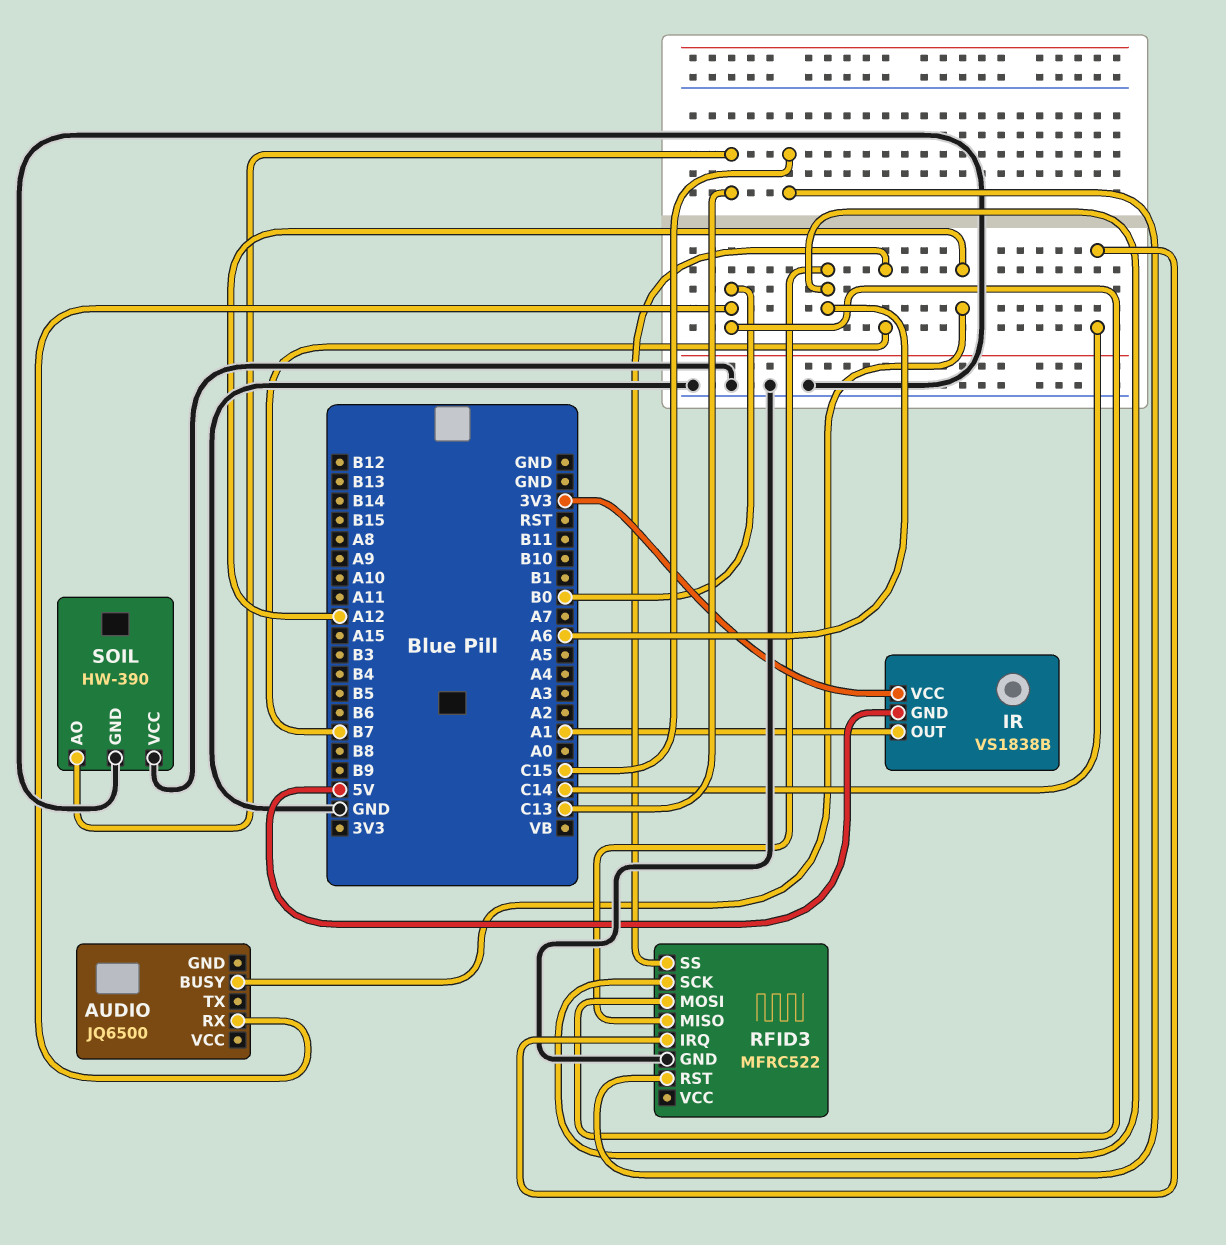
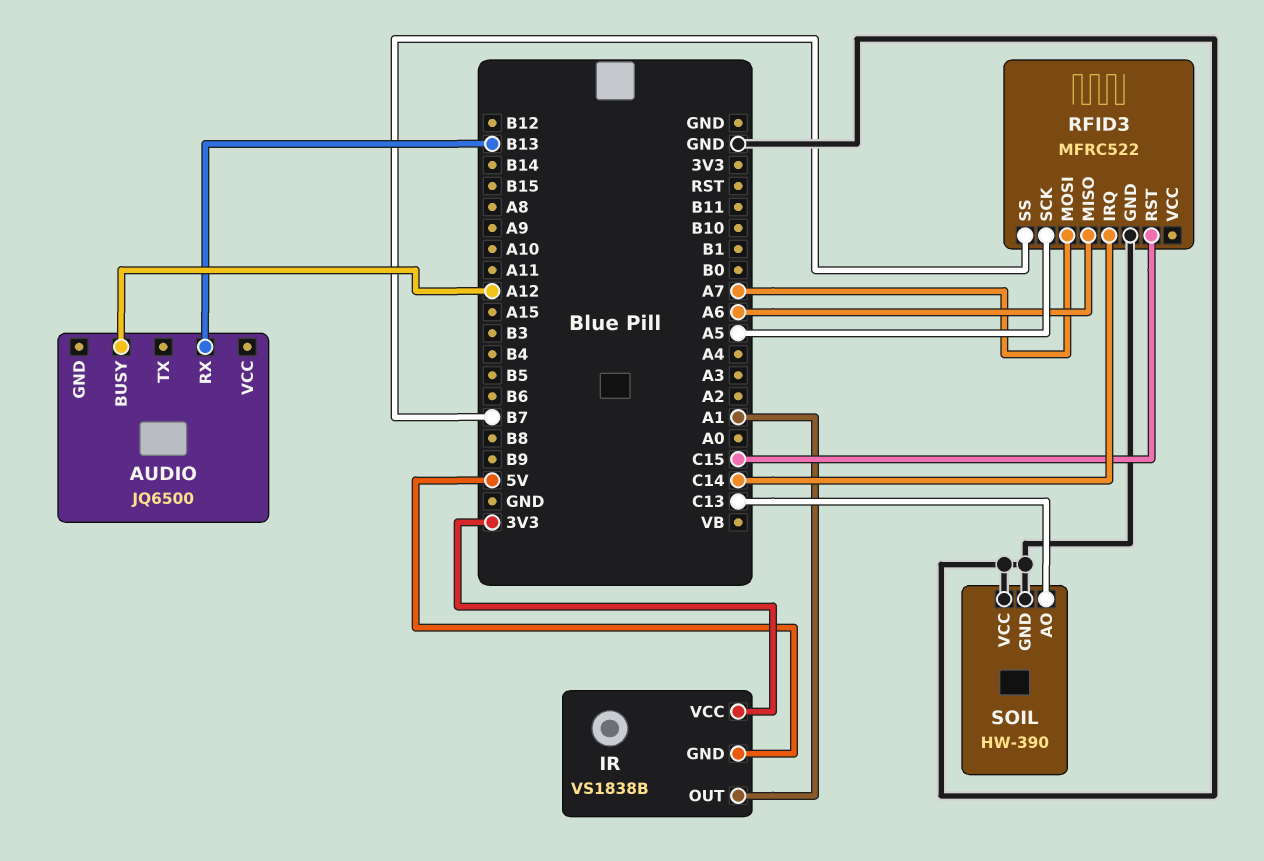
AUDIO pin RX: B0 -> B13
RFID3 pin MOSI: B0 -> A7
RFID3 pin SCK: A6 -> A5

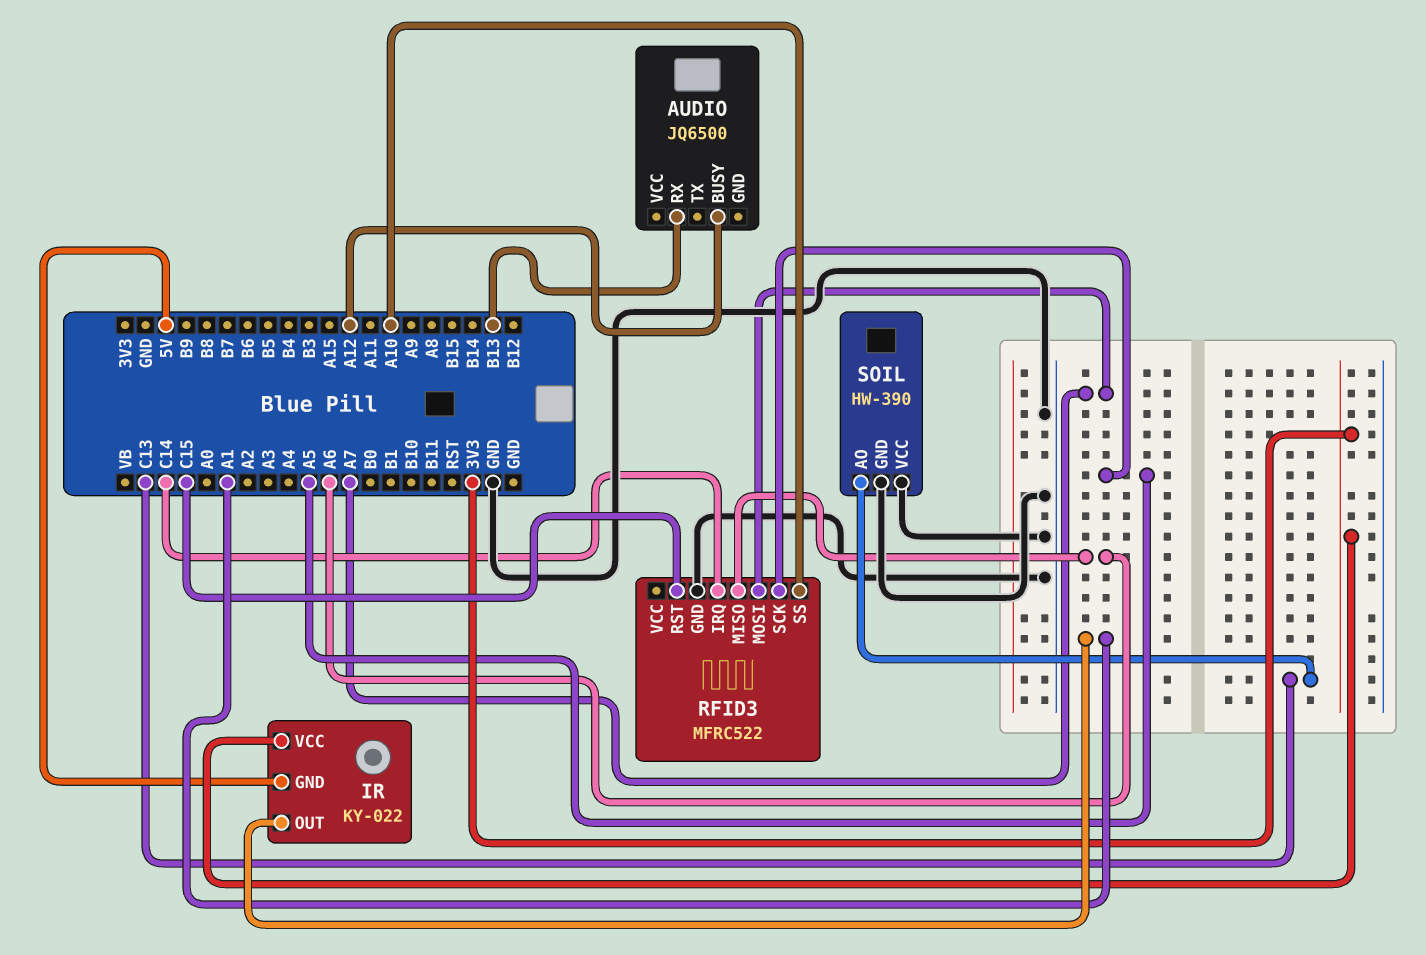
IR: VS1838B -> KY-022
RFID3 pin SS: B7 -> A10

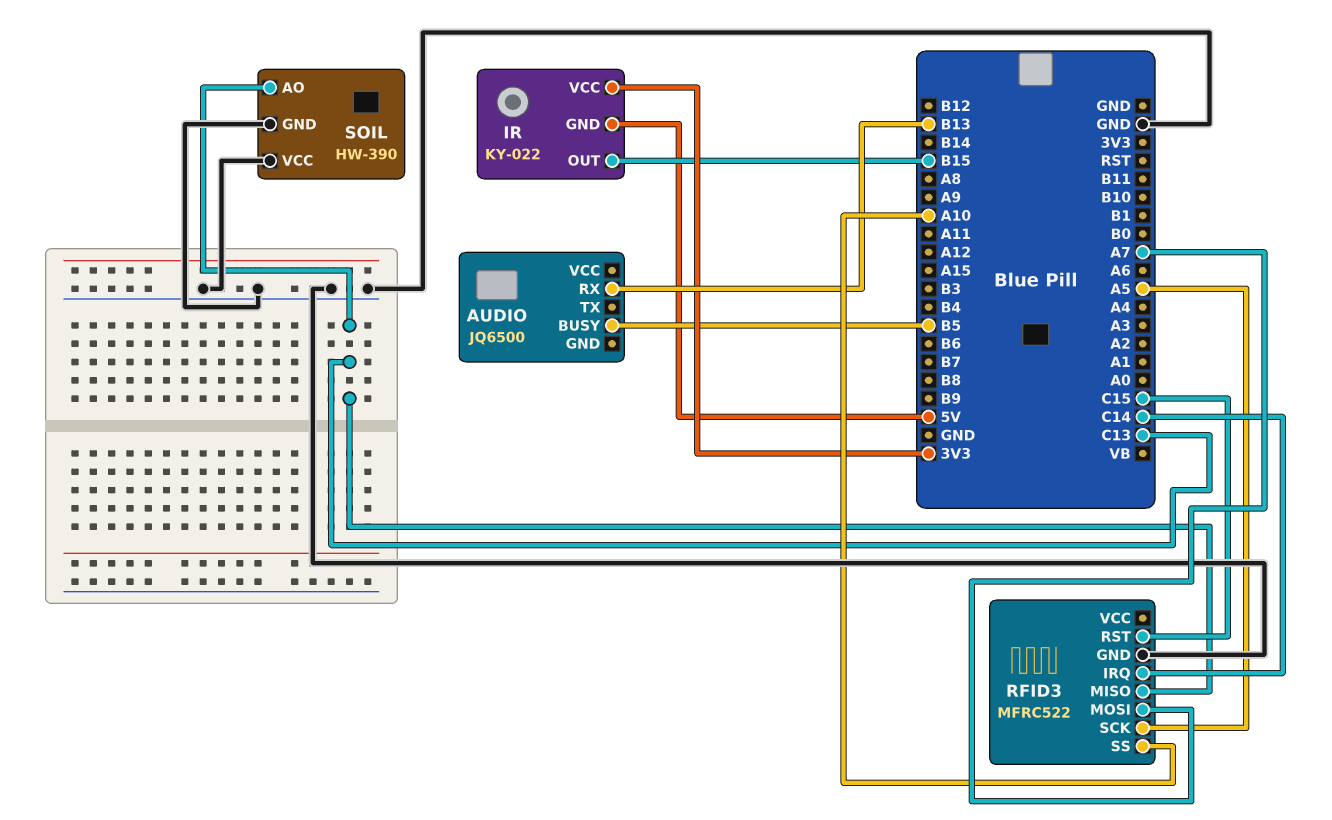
AUDIO pin BUSY: A12 -> B5
IR pin OUT: A1 -> B15
RFID3 pin MISO: A6 -> C13

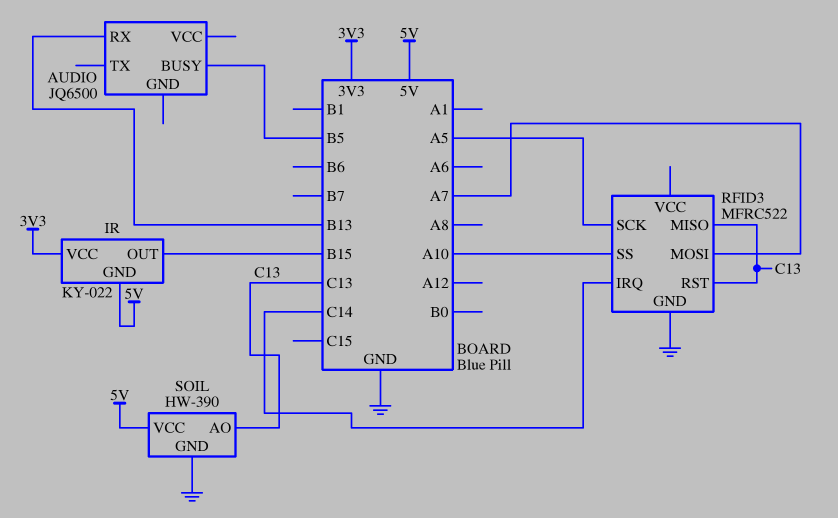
RFID3 pin RST: C15 -> C13
SOIL pin VCC: GND -> 5V

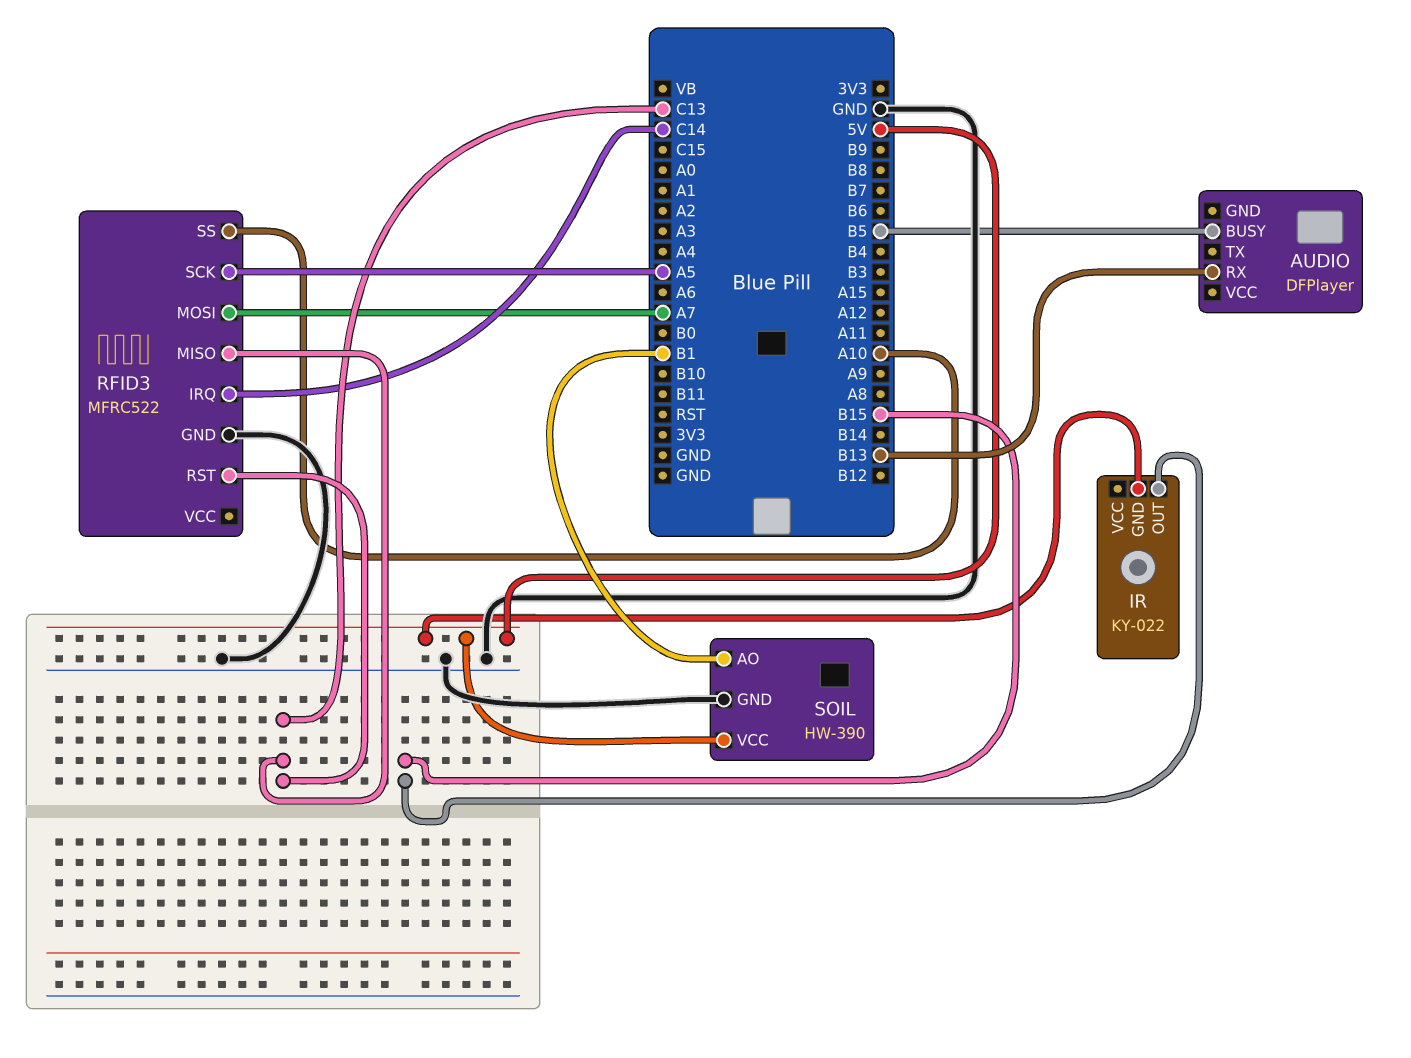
AUDIO: JQ6500 -> DFPlayer
IR pin VCC: 3V3 -> none
SOIL pin AO: C13 -> B1

